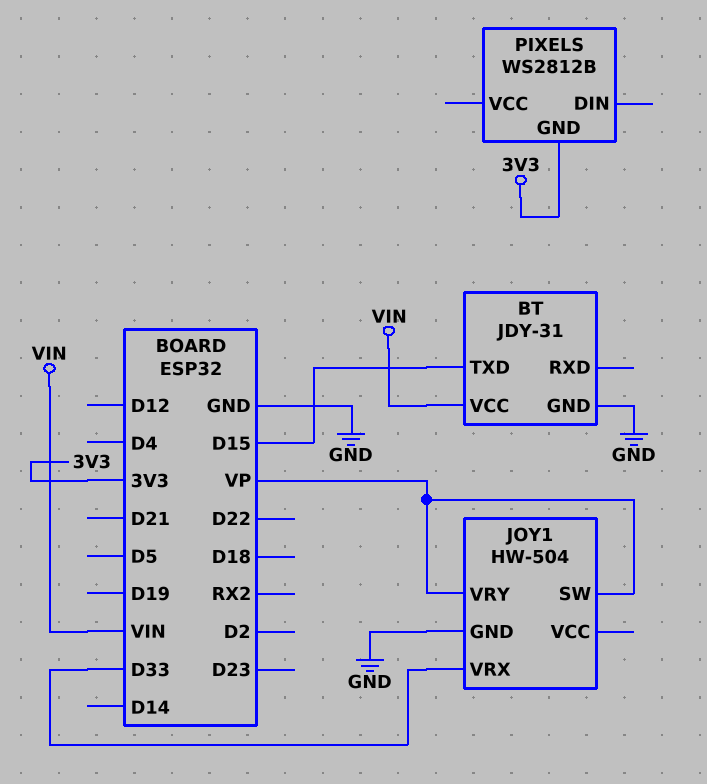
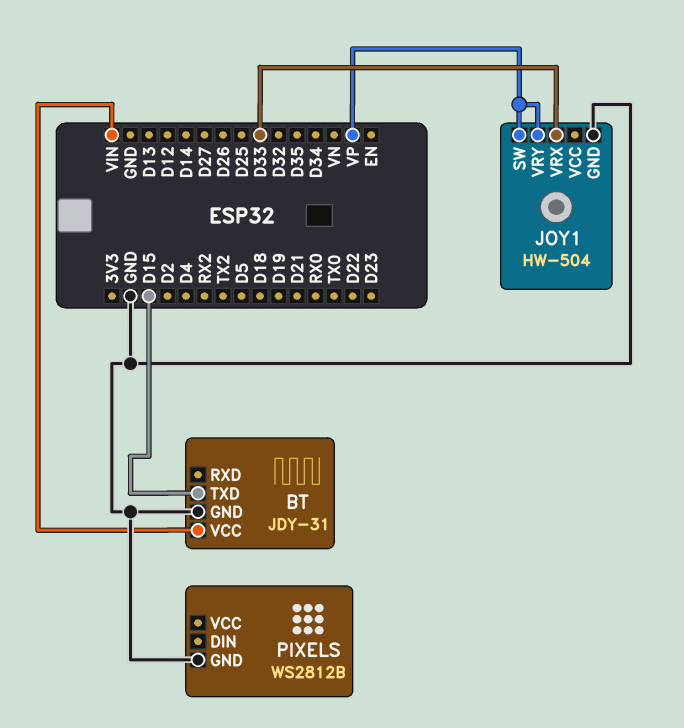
PIXELS pin GND: 3V3 -> GND

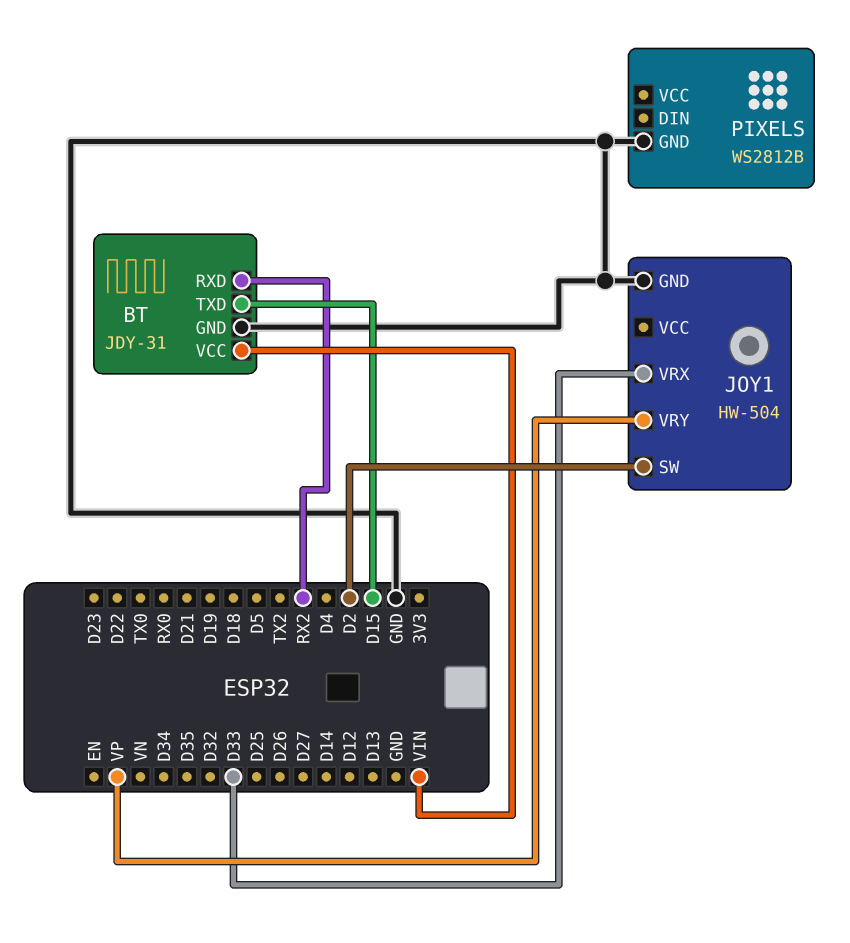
BT pin RXD: none -> RX2
JOY1 pin SW: VP -> D2

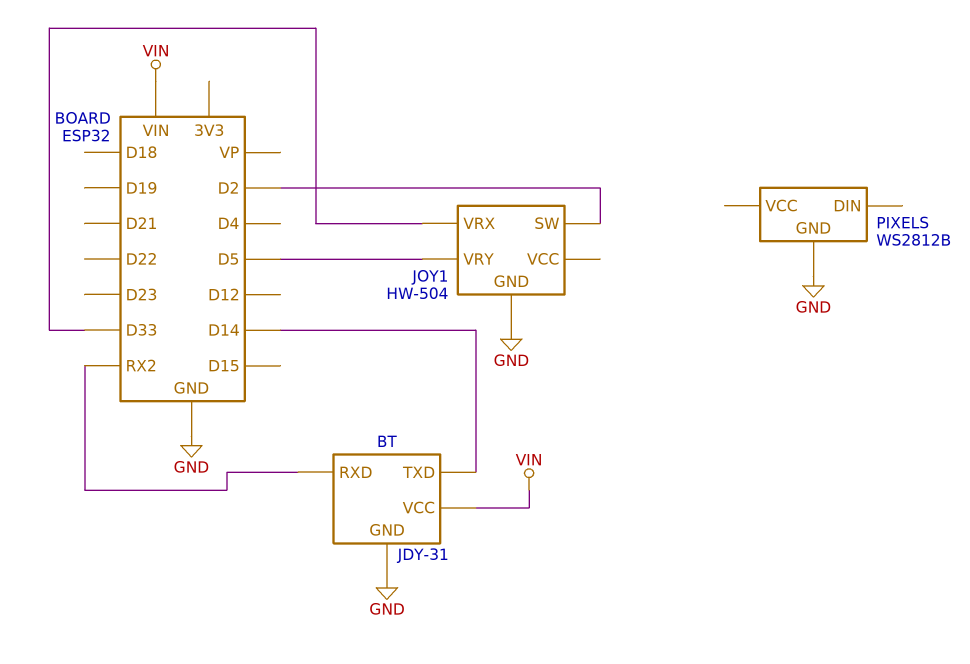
BT pin TXD: D15 -> D14
JOY1 pin VRY: VP -> D5

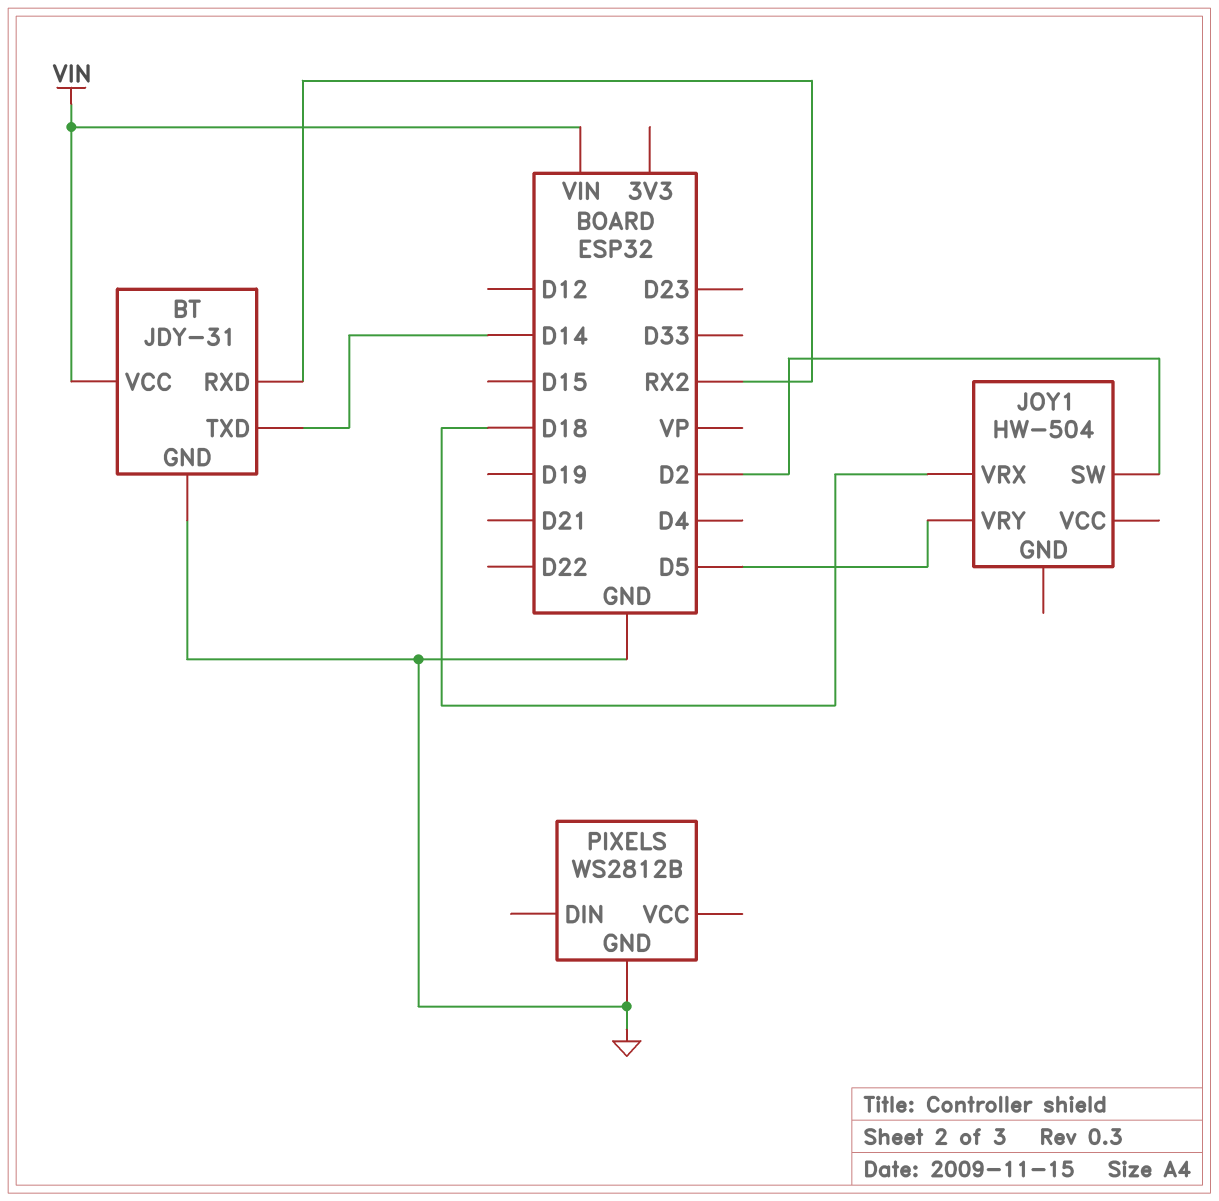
JOY1 pin GND: GND -> none
JOY1 pin VRX: D33 -> D18

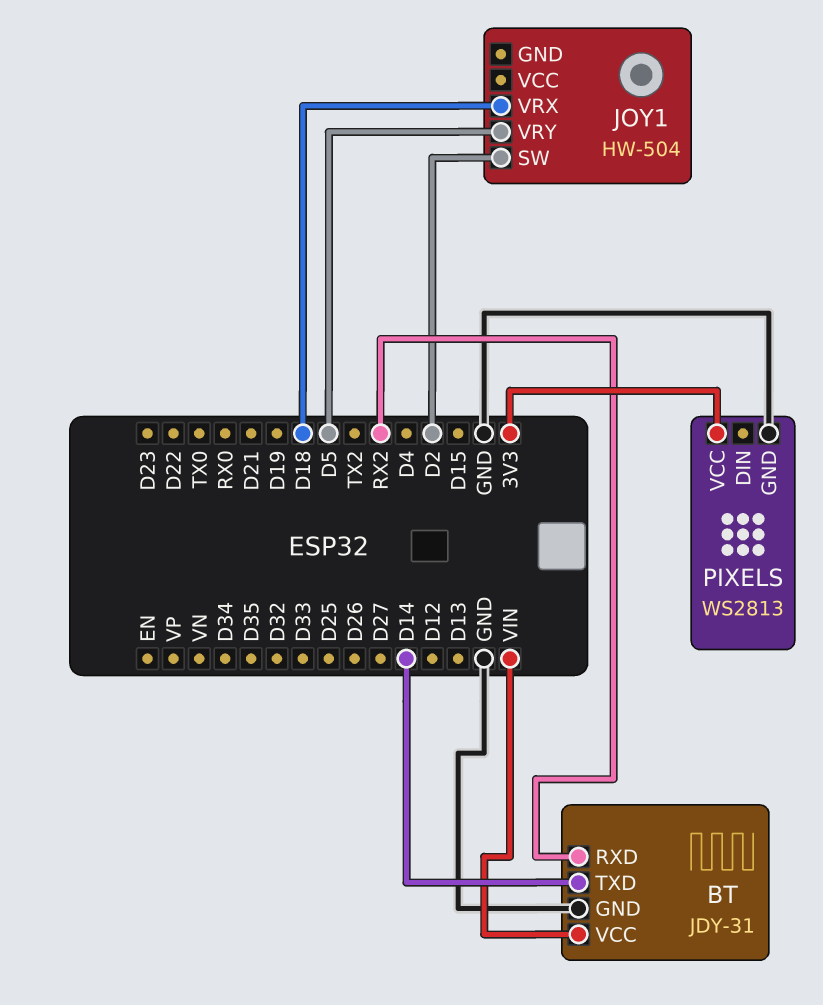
PIXELS: WS2812B -> WS2813
PIXELS pin VCC: none -> 3V3

